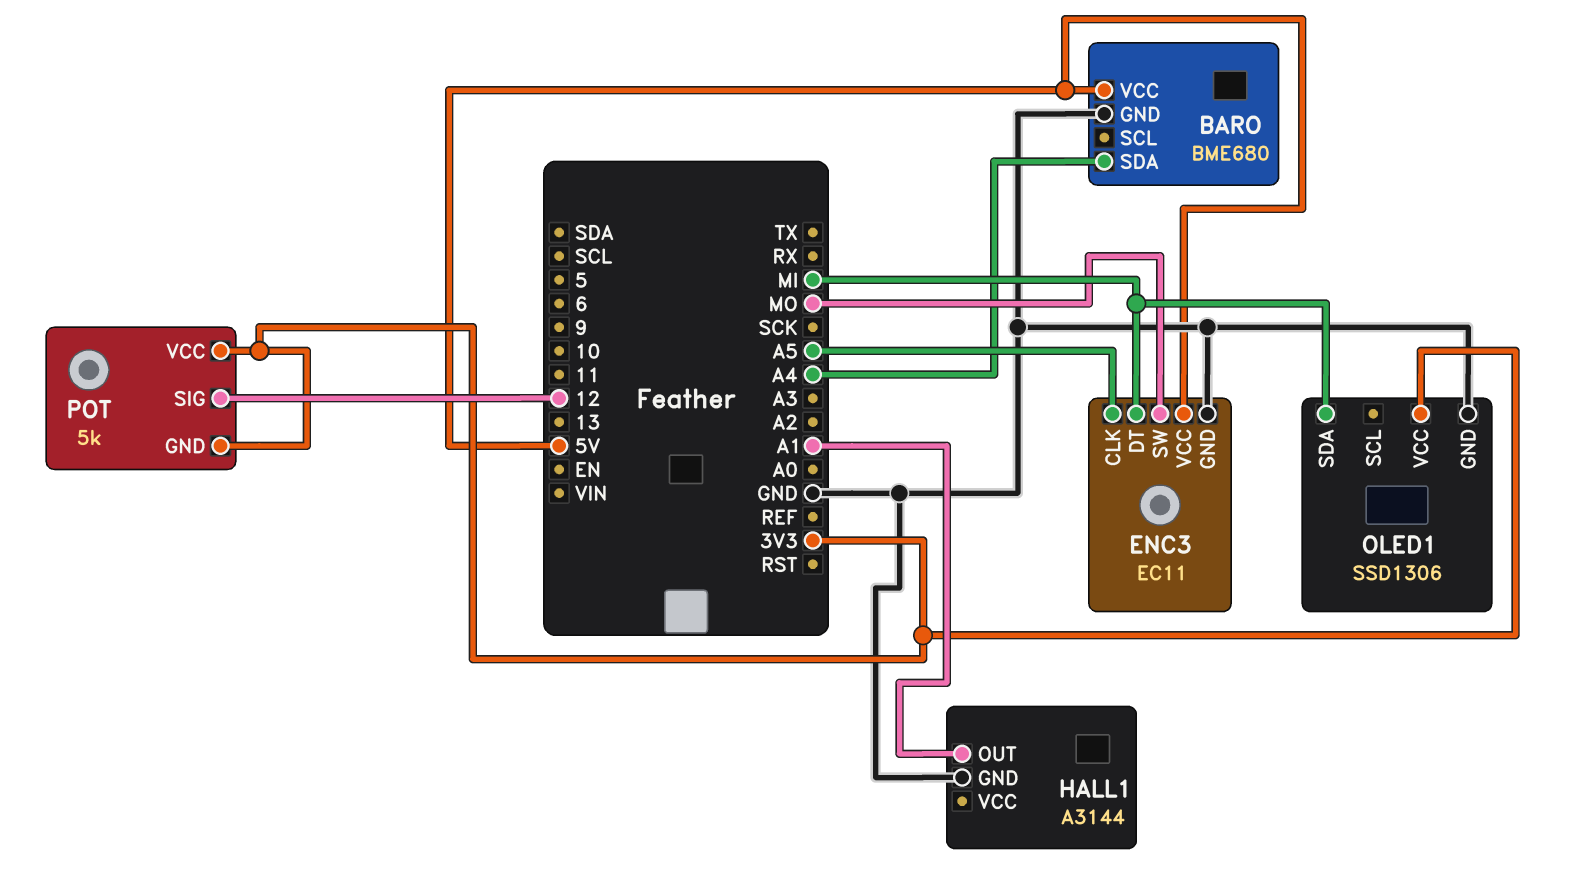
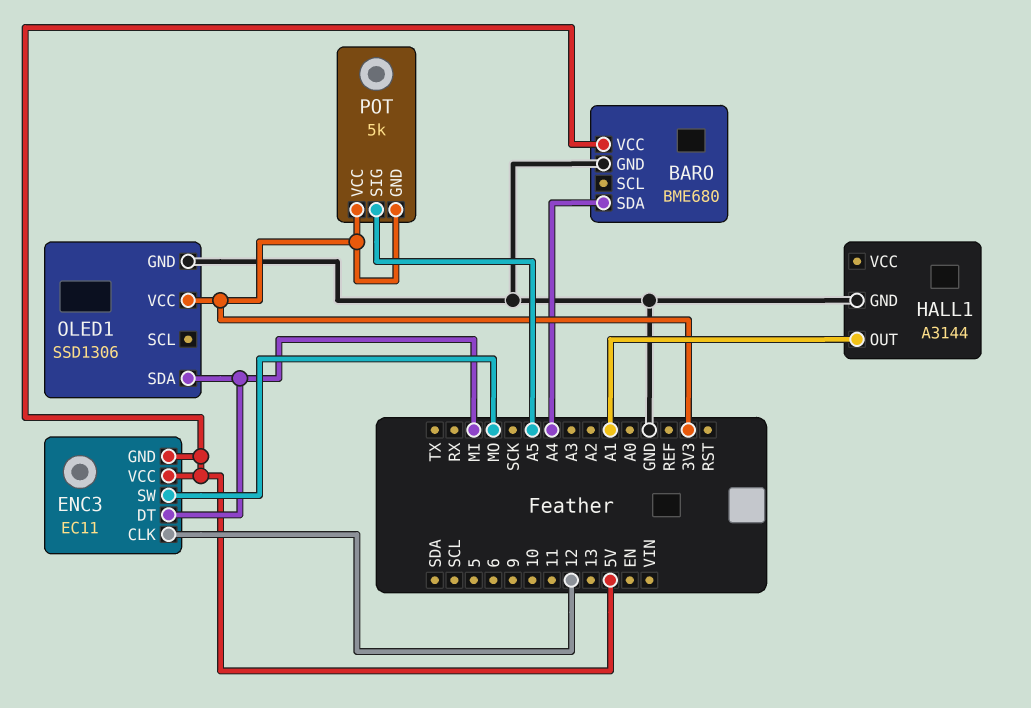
ENC3 pin CLK: A5 -> 12
ENC3 pin GND: GND -> 5V
POT pin SIG: 12 -> A5

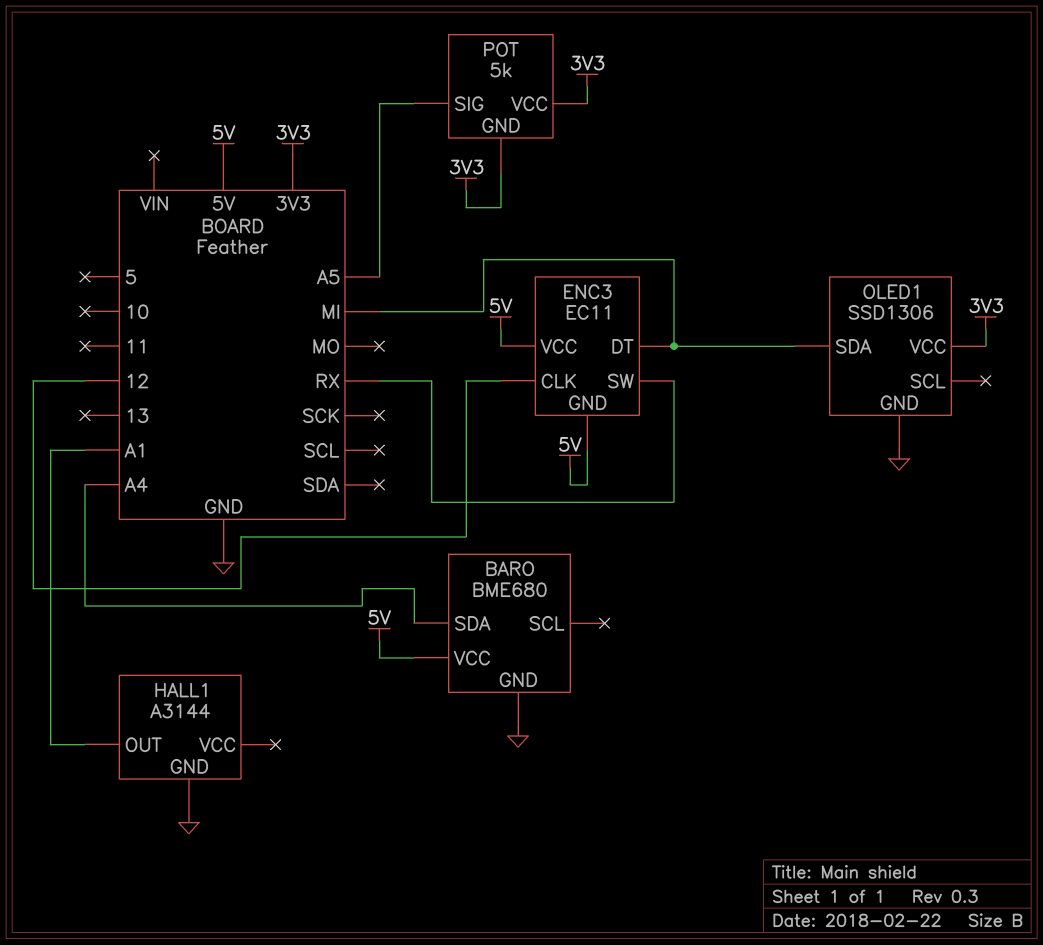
ENC3 pin SW: MO -> RX

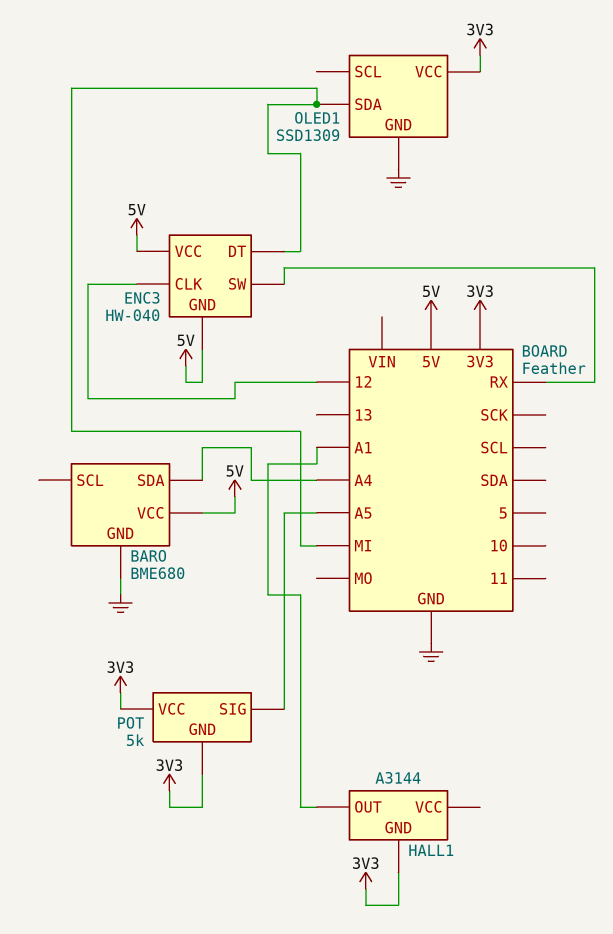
ENC3: EC11 -> HW-040
HALL1 pin GND: GND -> 3V3
OLED1: SSD1306 -> SSD1309

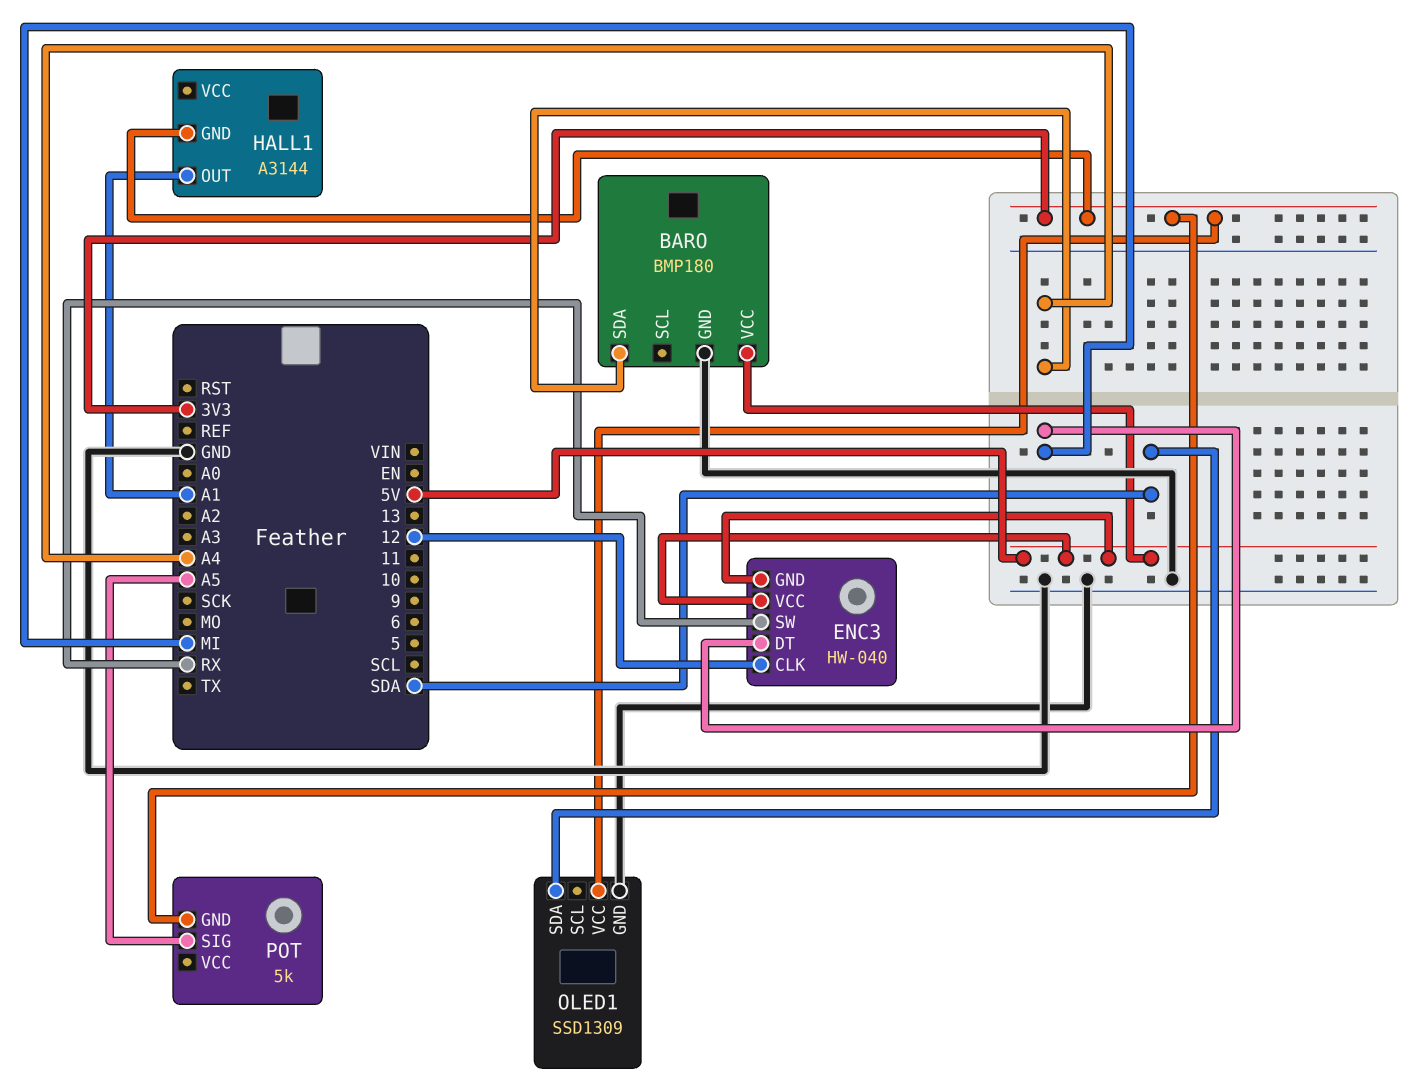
BARO: BME680 -> BMP180
OLED1 pin SDA: MI -> SDA
POT pin VCC: 3V3 -> none

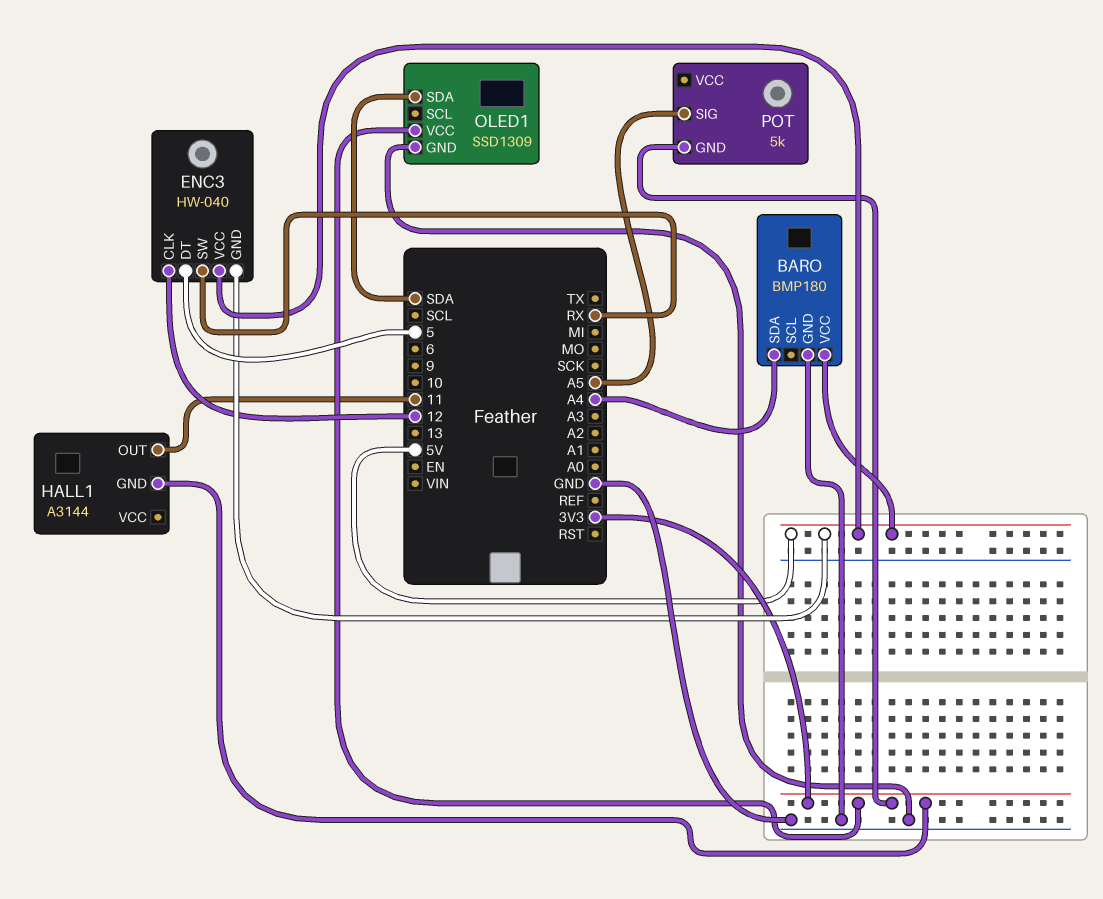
ENC3 pin DT: MI -> 5
HALL1 pin OUT: A1 -> 11

